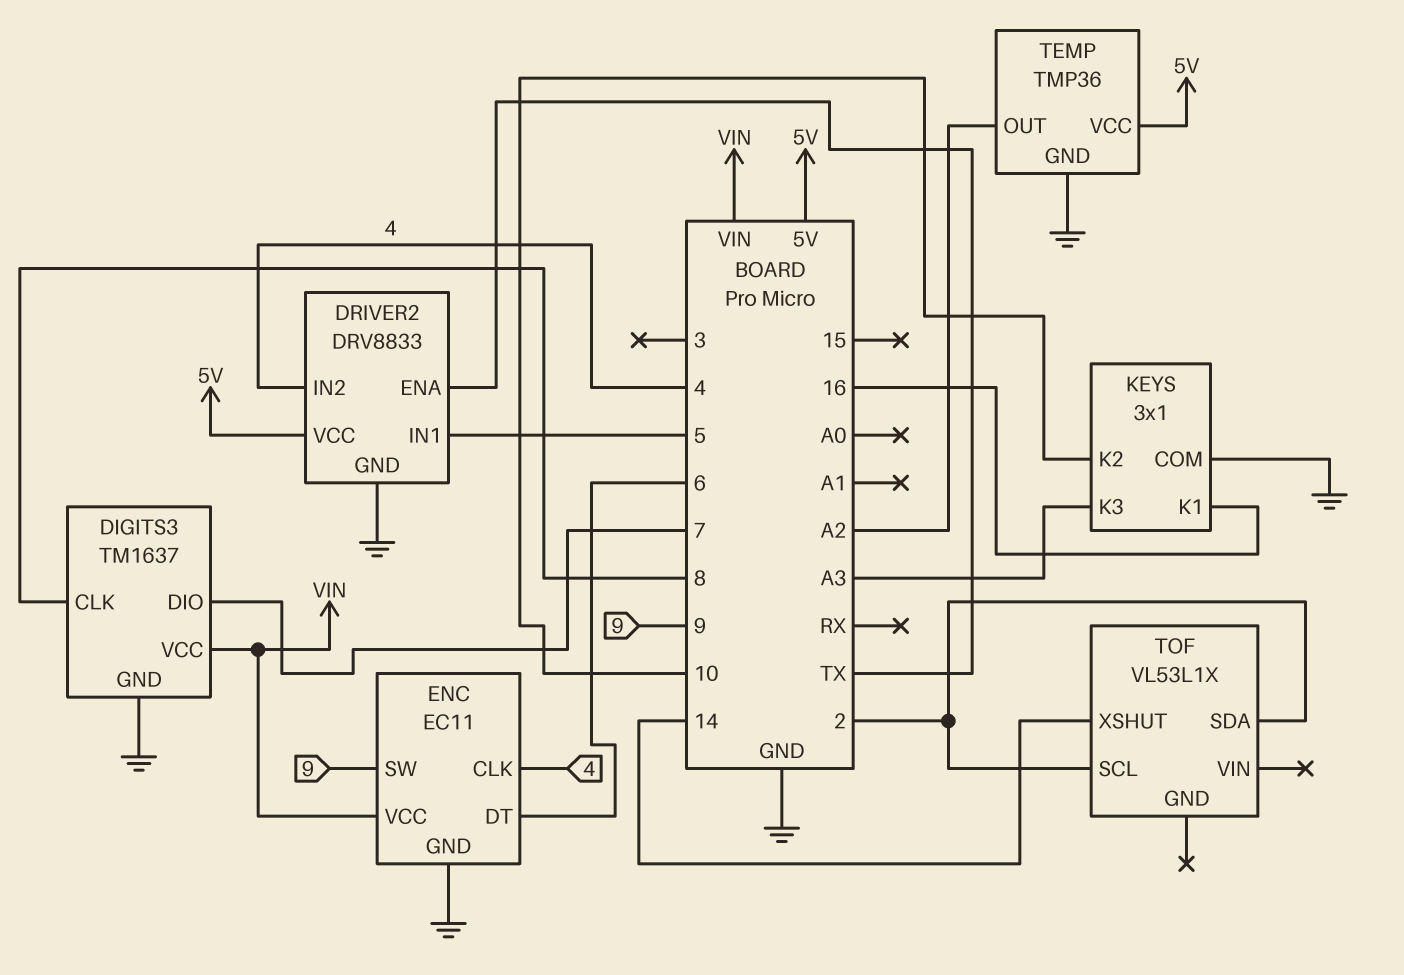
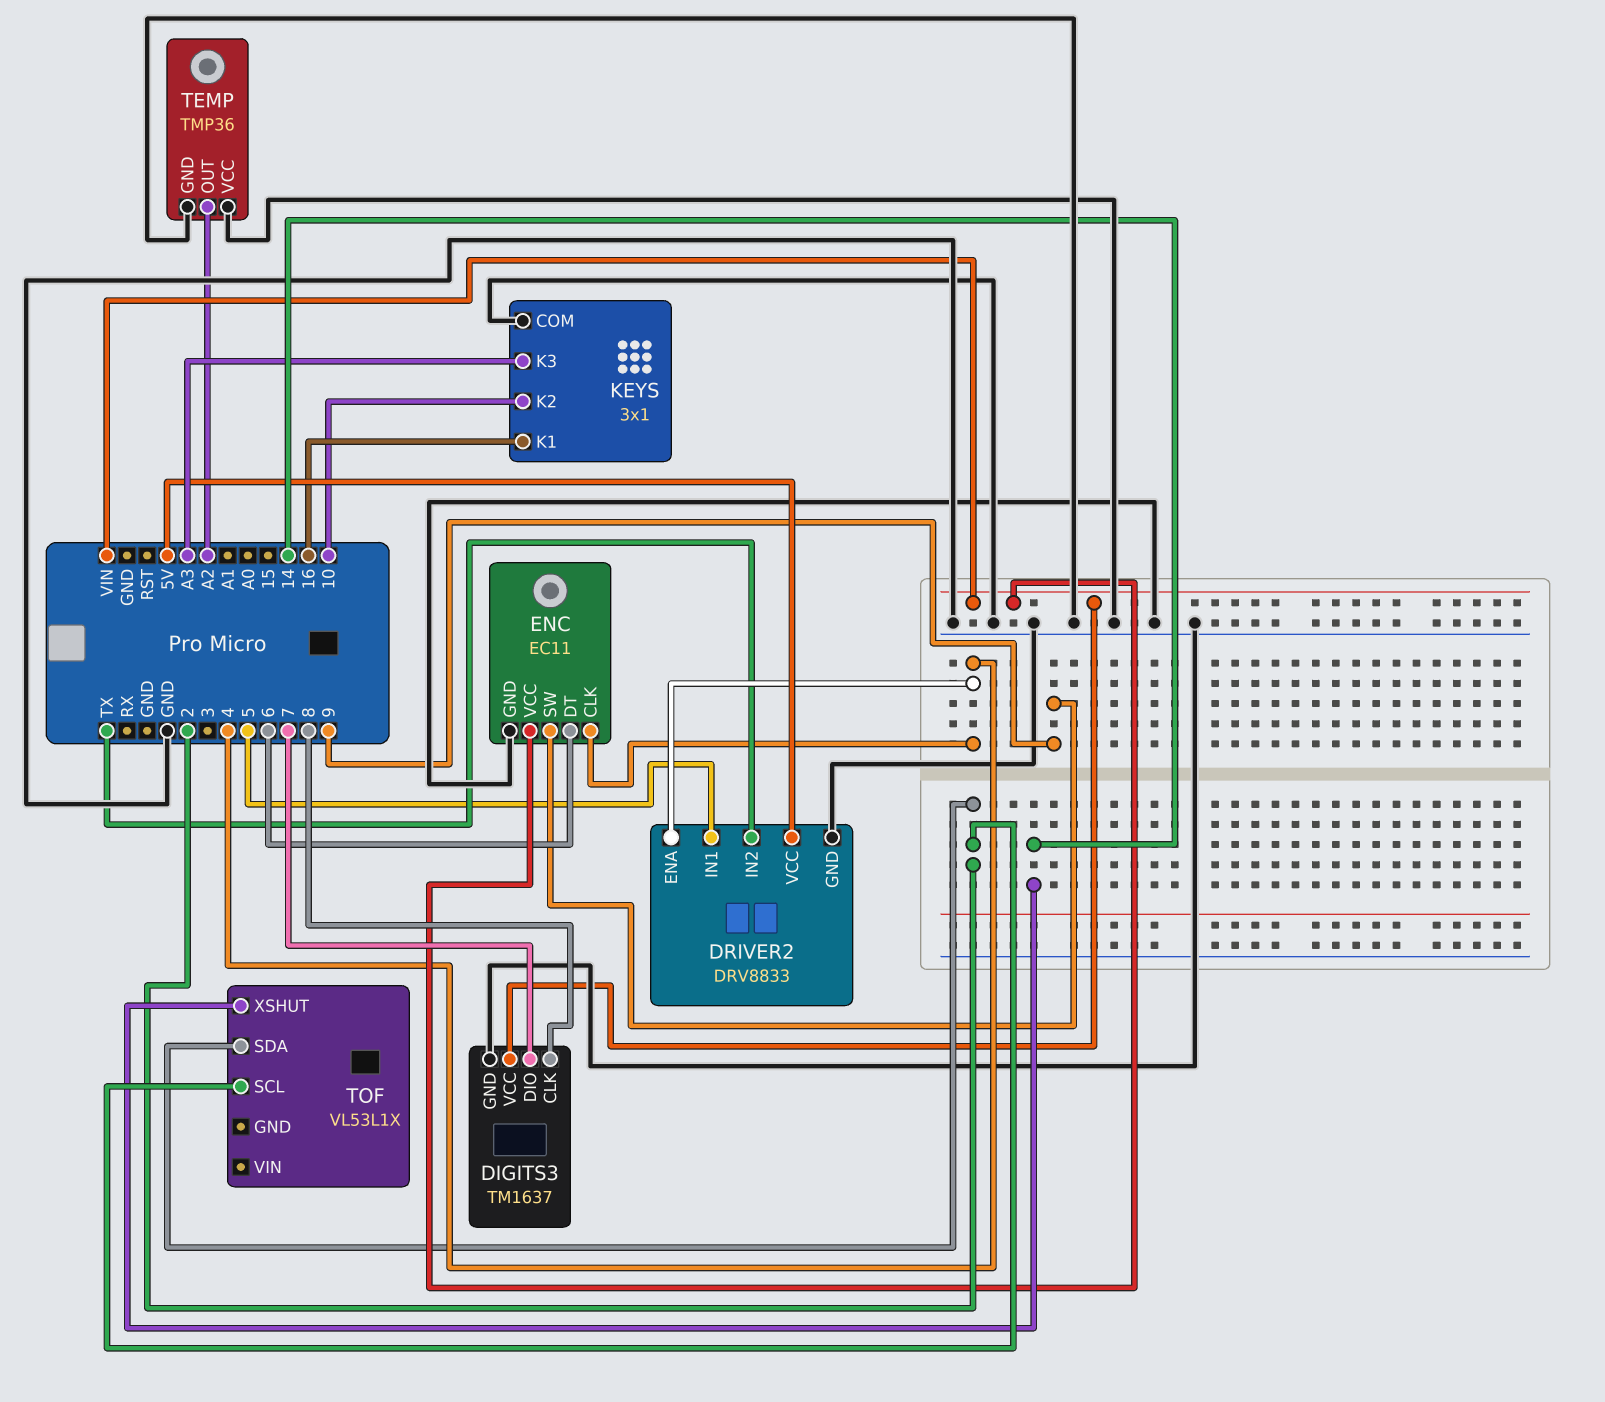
DRIVER2 pin ENA: TX -> 4
DRIVER2 pin IN2: 4 -> TX
TEMP pin VCC: 5V -> GND

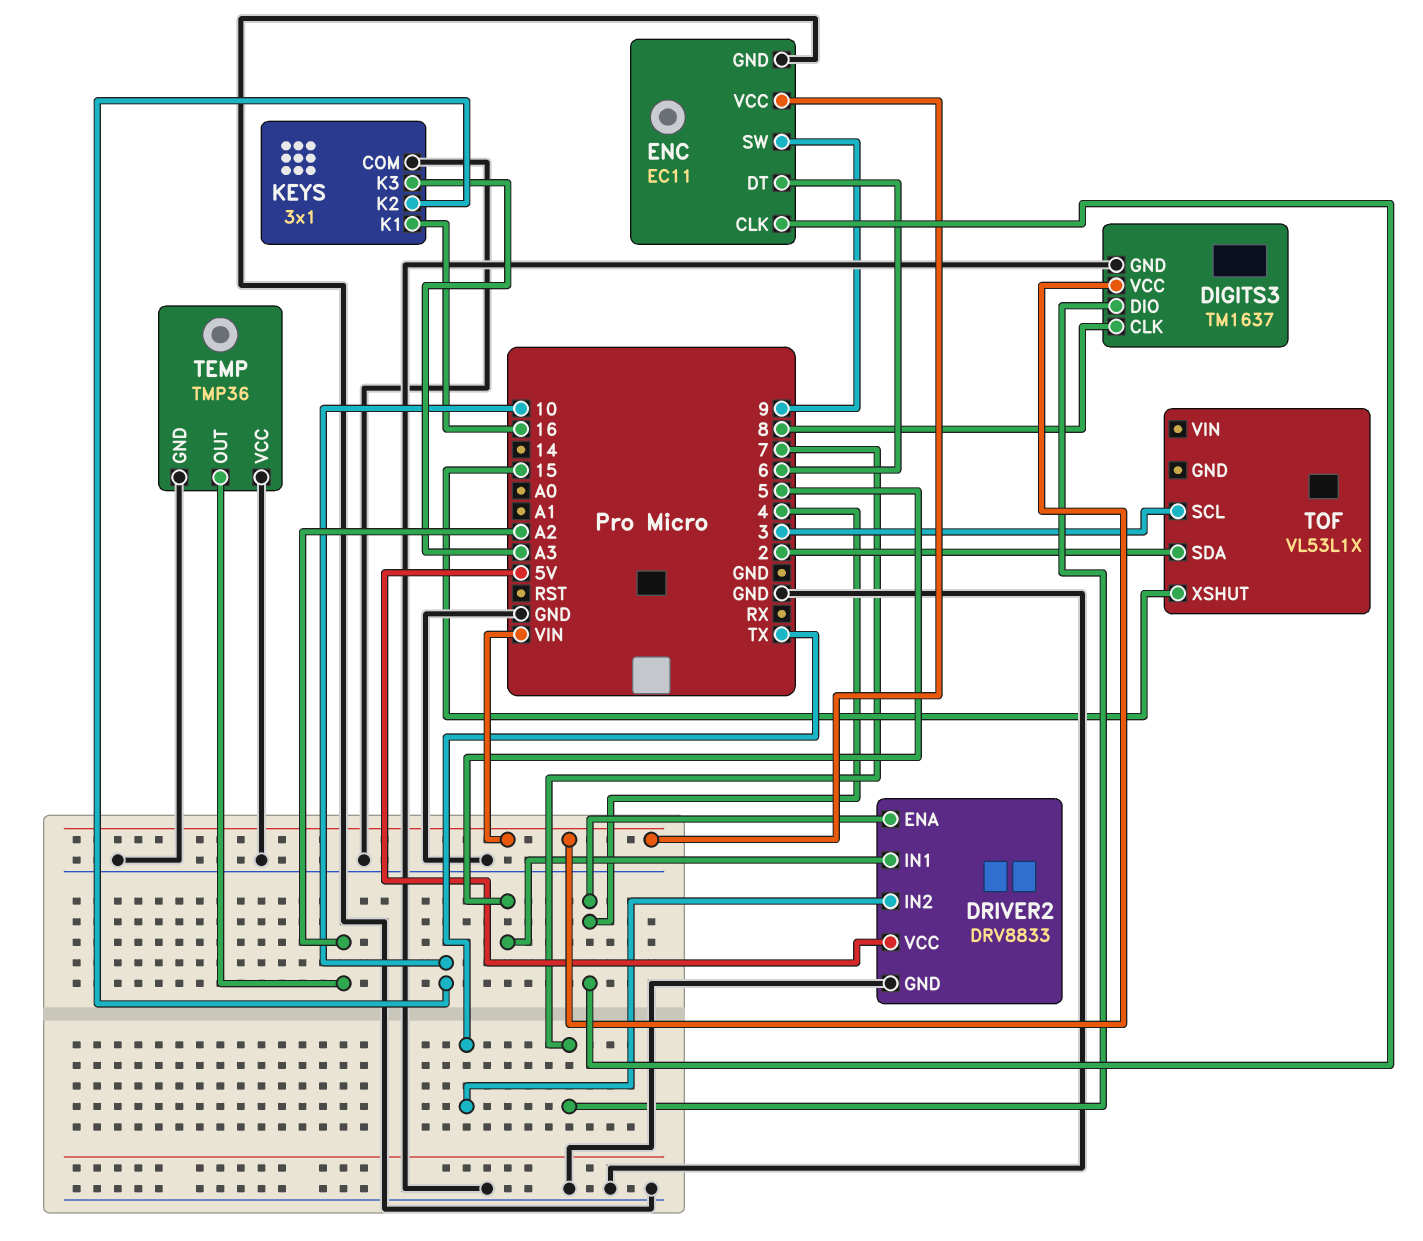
TOF pin SCL: 2 -> 3
TOF pin XSHUT: 14 -> 15

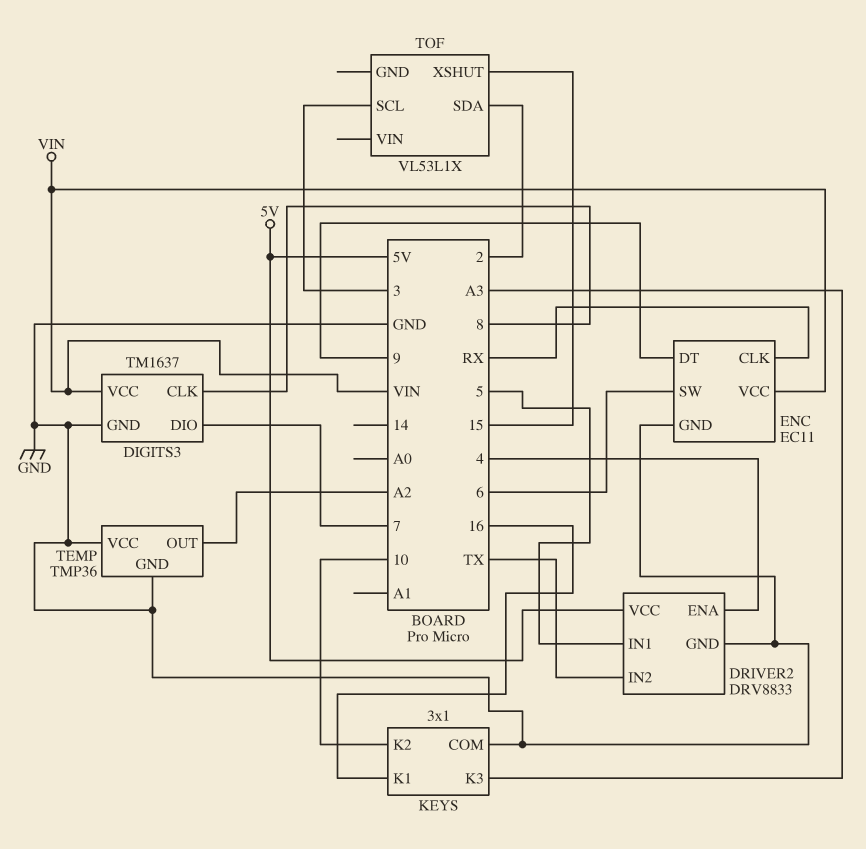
ENC pin CLK: 4 -> RX
ENC pin DT: 6 -> 9
ENC pin SW: 9 -> 6

